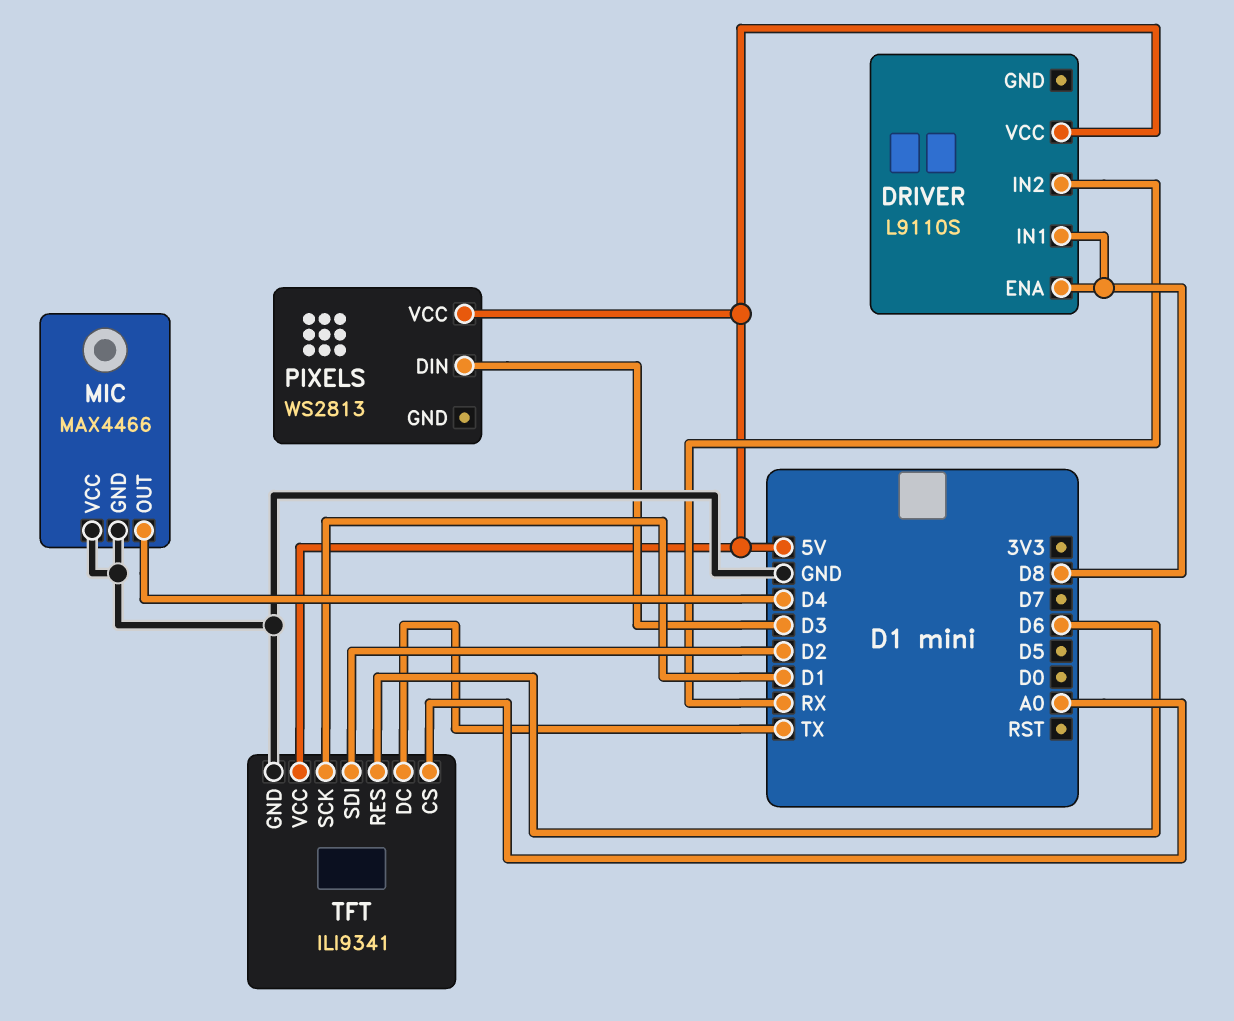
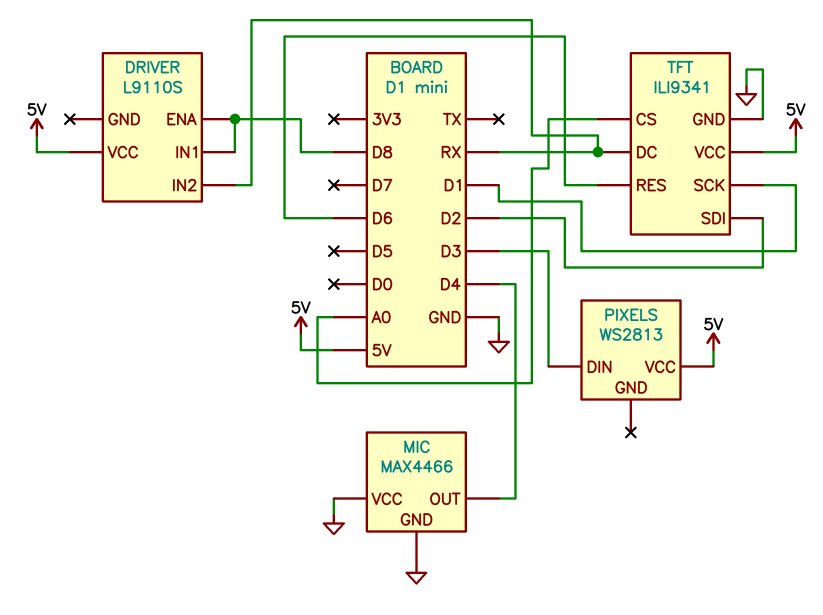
TFT pin DC: TX -> RX

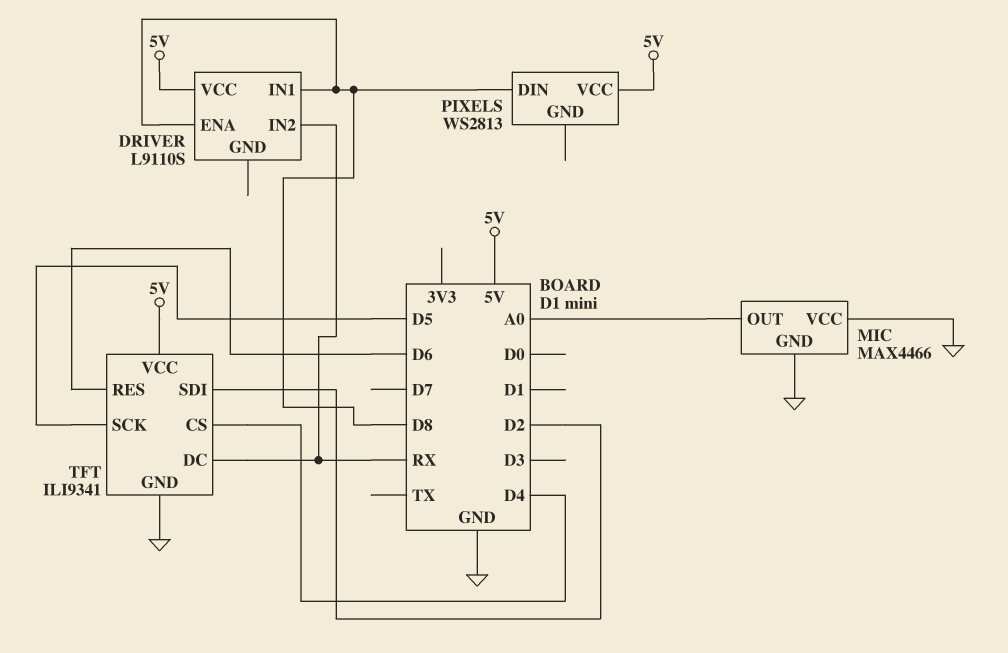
MIC pin OUT: D4 -> A0
PIXELS pin DIN: D3 -> D8
TFT pin CS: A0 -> D4
TFT pin SCK: D1 -> D5

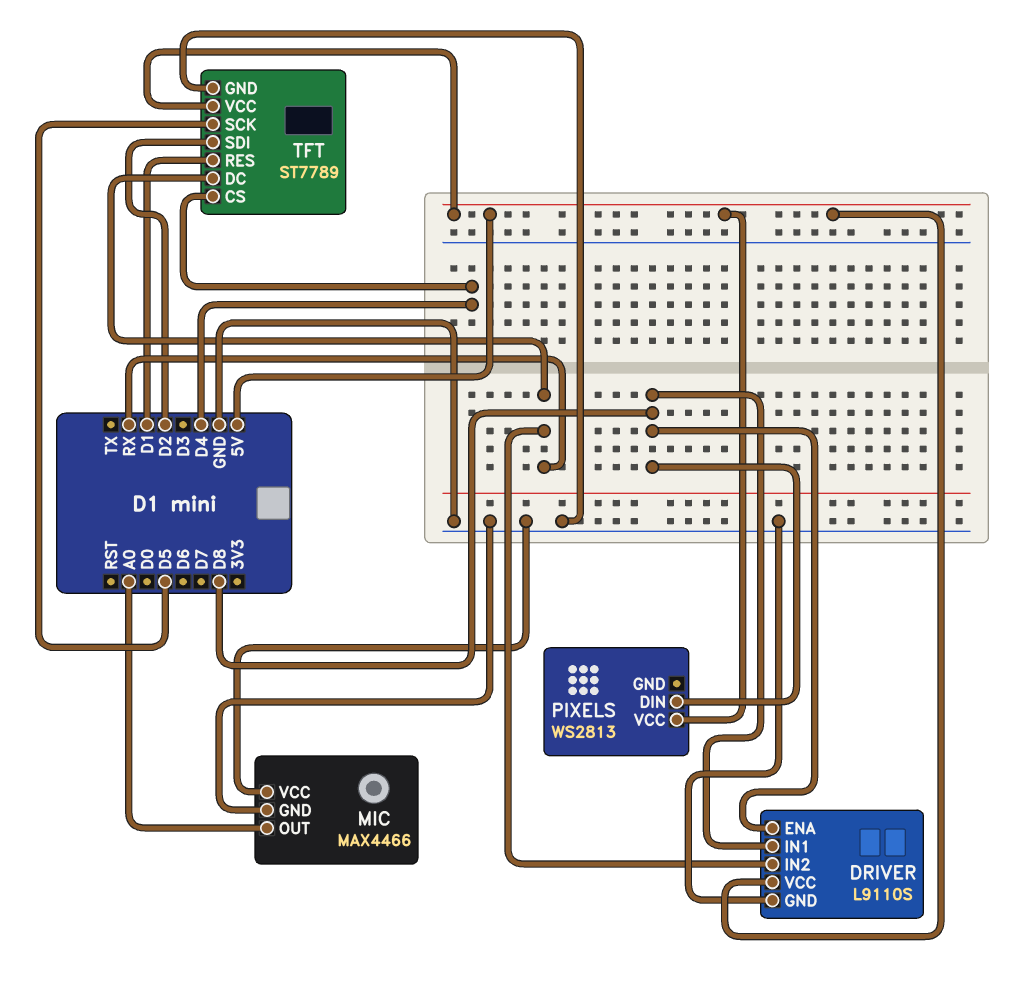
DRIVER pin GND: none -> GND
TFT: ILI9341 -> ST7789
TFT pin RES: D6 -> D1

